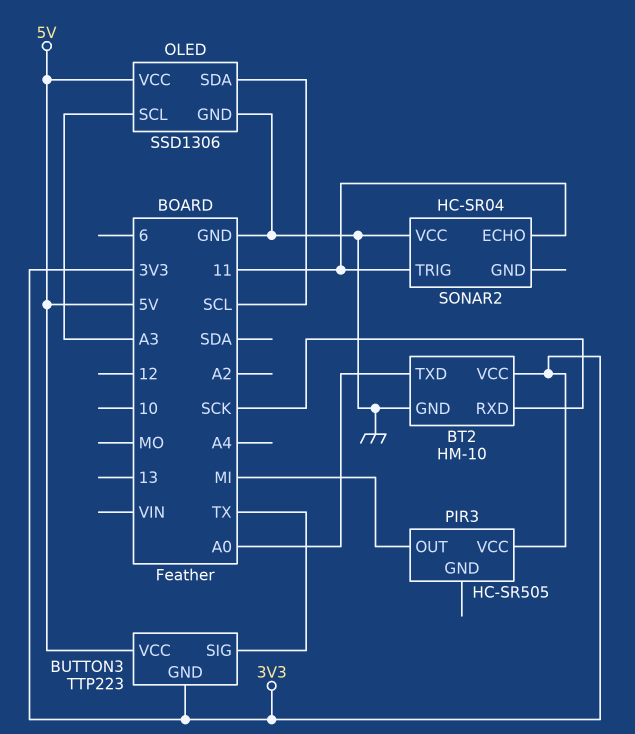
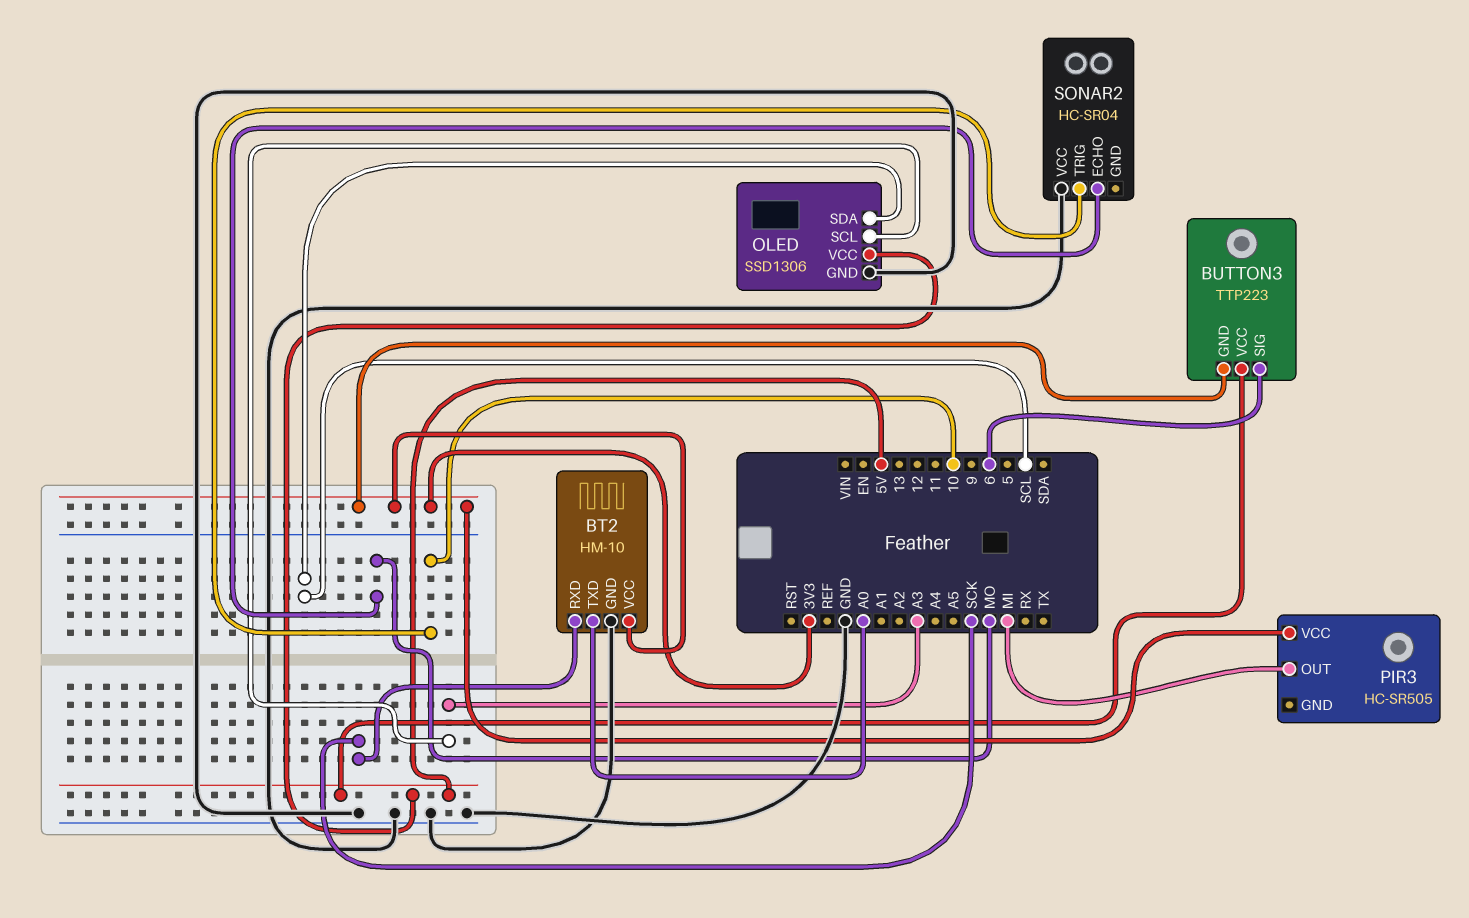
BUTTON3 pin SIG: TX -> 6
SONAR2 pin ECHO: 11 -> MO
SONAR2 pin TRIG: 11 -> 10

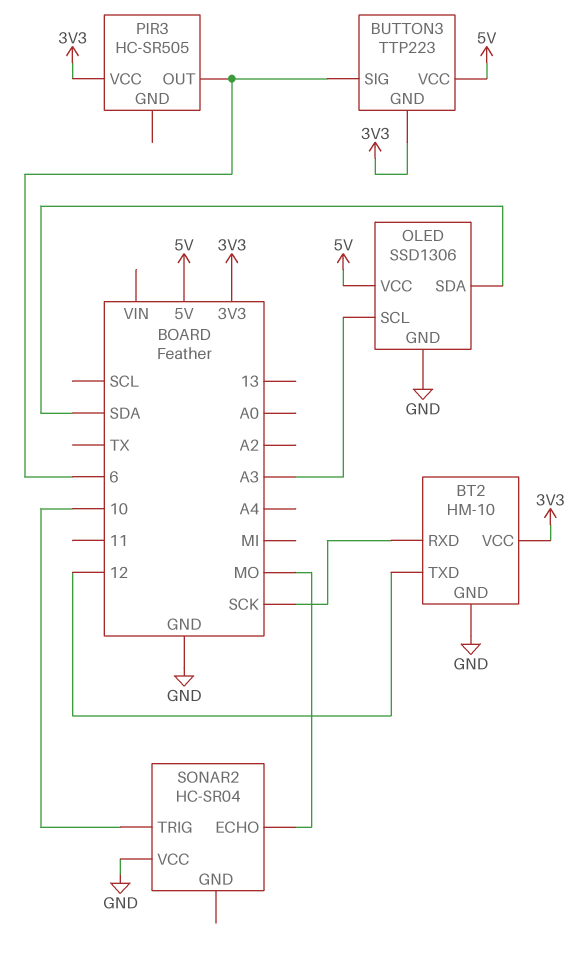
BT2 pin TXD: A0 -> 12
OLED pin SDA: SCL -> SDA
PIR3 pin OUT: MI -> 6

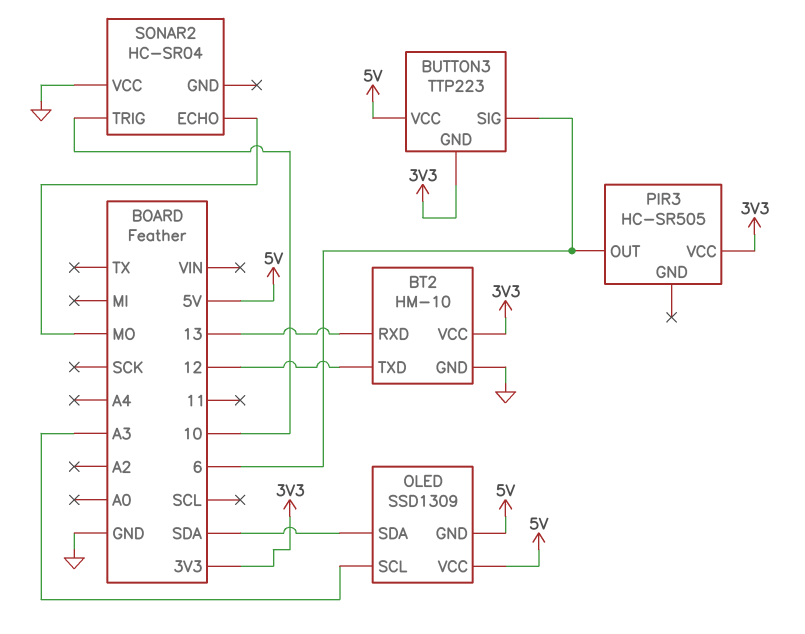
BT2 pin RXD: SCK -> 13
OLED: SSD1306 -> SSD1309
OLED pin GND: GND -> 5V

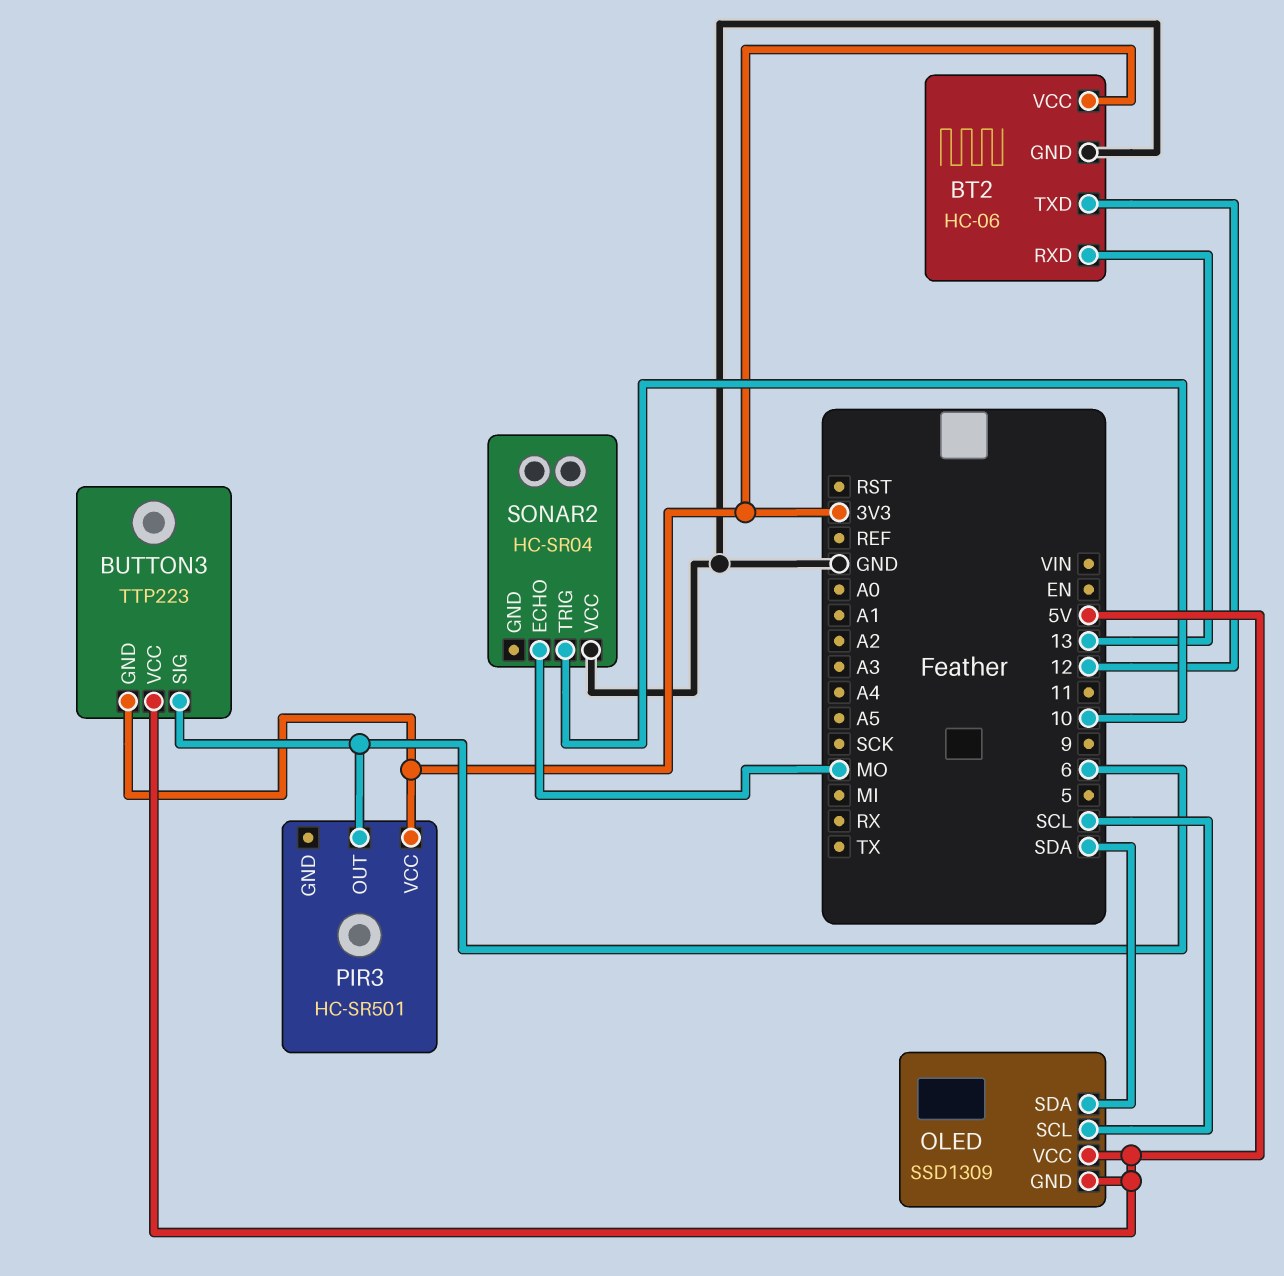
BT2: HM-10 -> HC-06
OLED pin SCL: A3 -> SCL
PIR3: HC-SR505 -> HC-SR501

